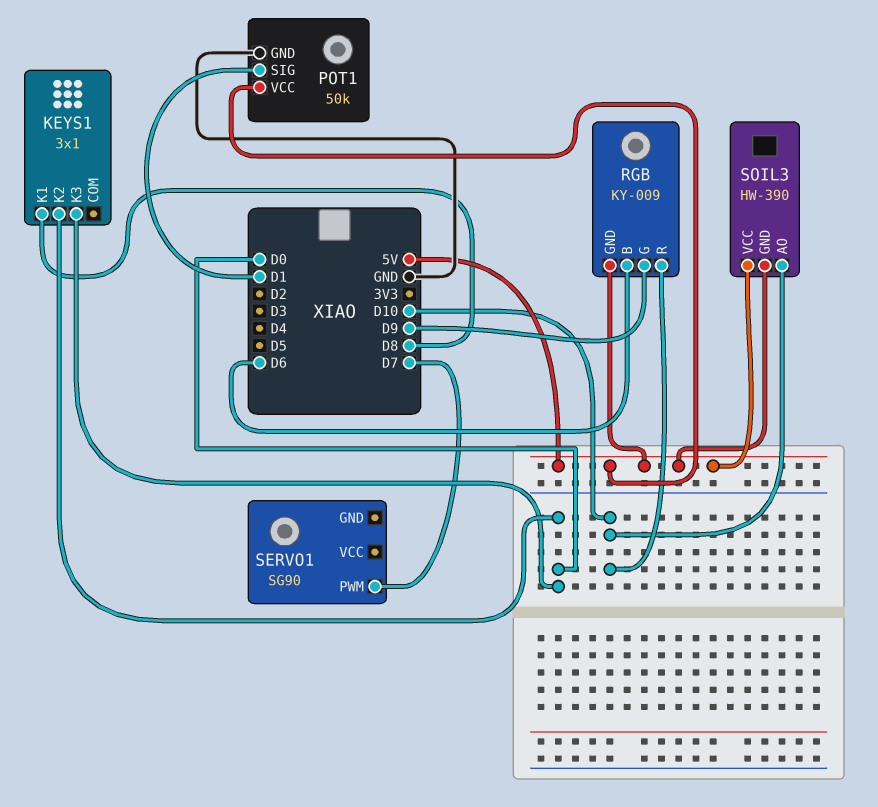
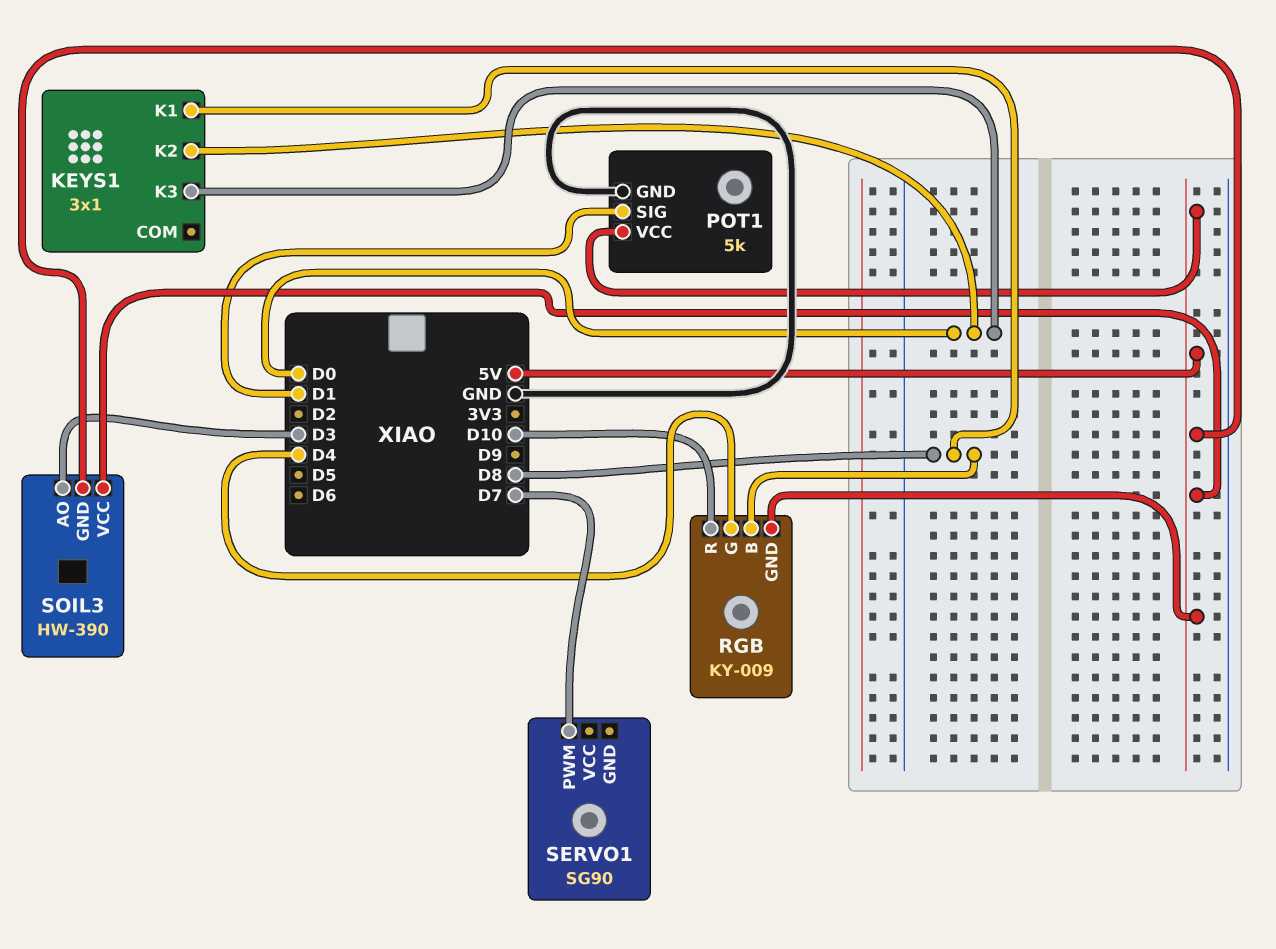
POT1: 50k -> 5k
RGB pin B: D6 -> D8
RGB pin G: D9 -> D4
SOIL3 pin AO: D10 -> D3

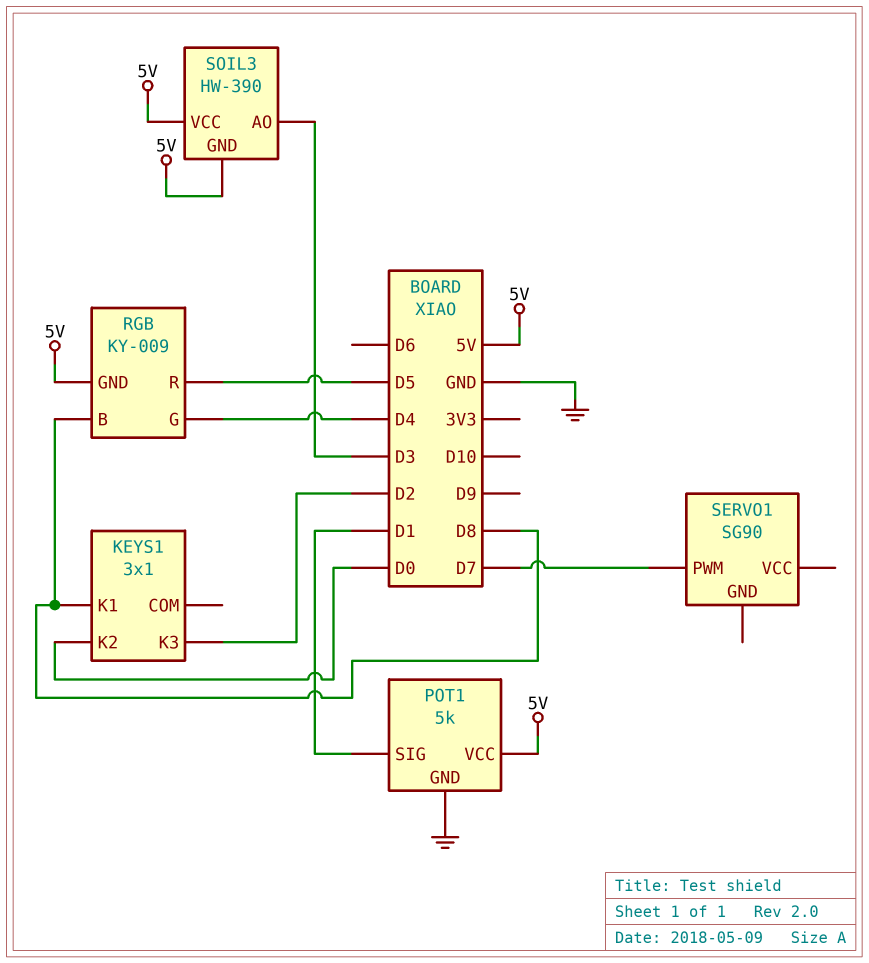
KEYS1 pin K3: D0 -> D2
RGB pin R: D10 -> D5

